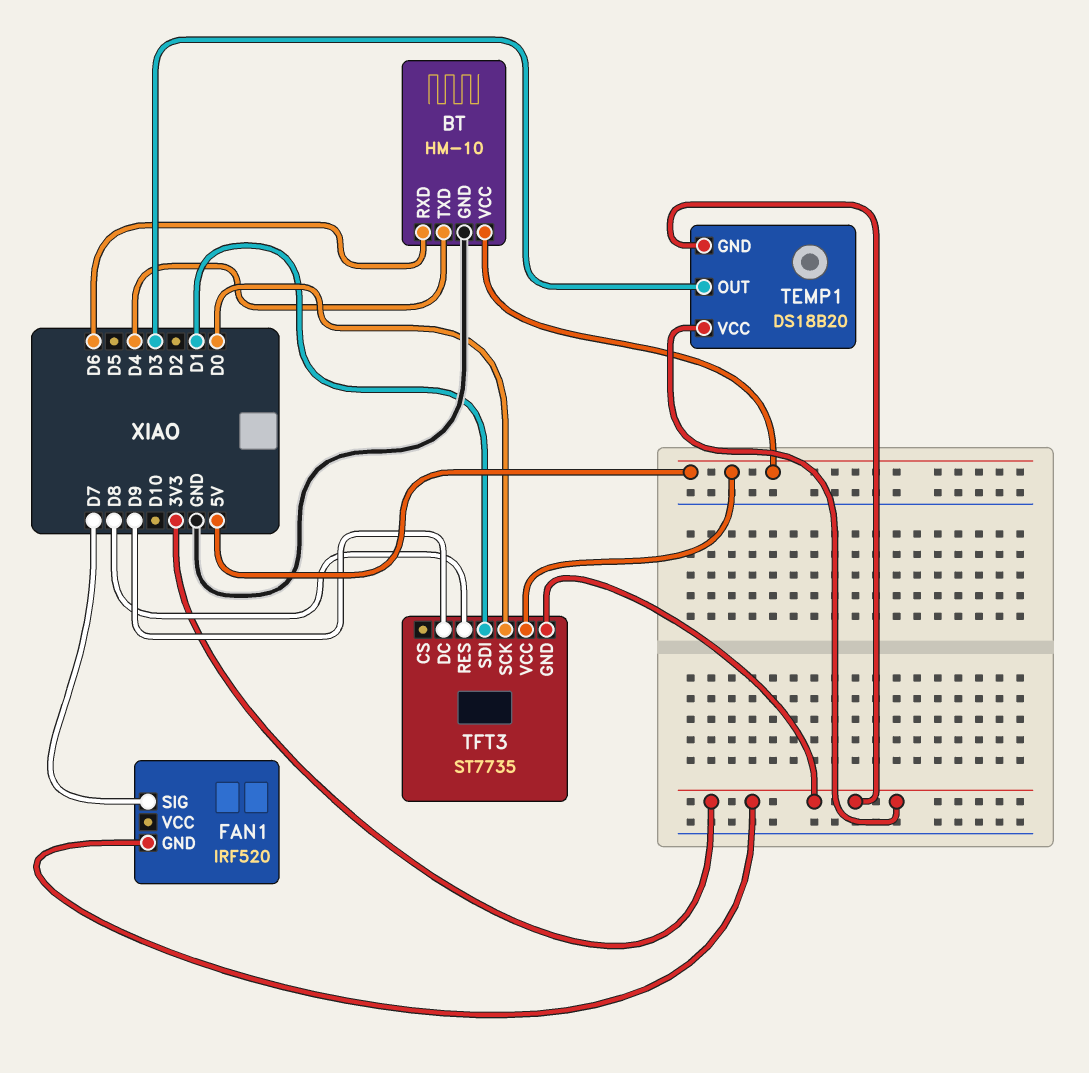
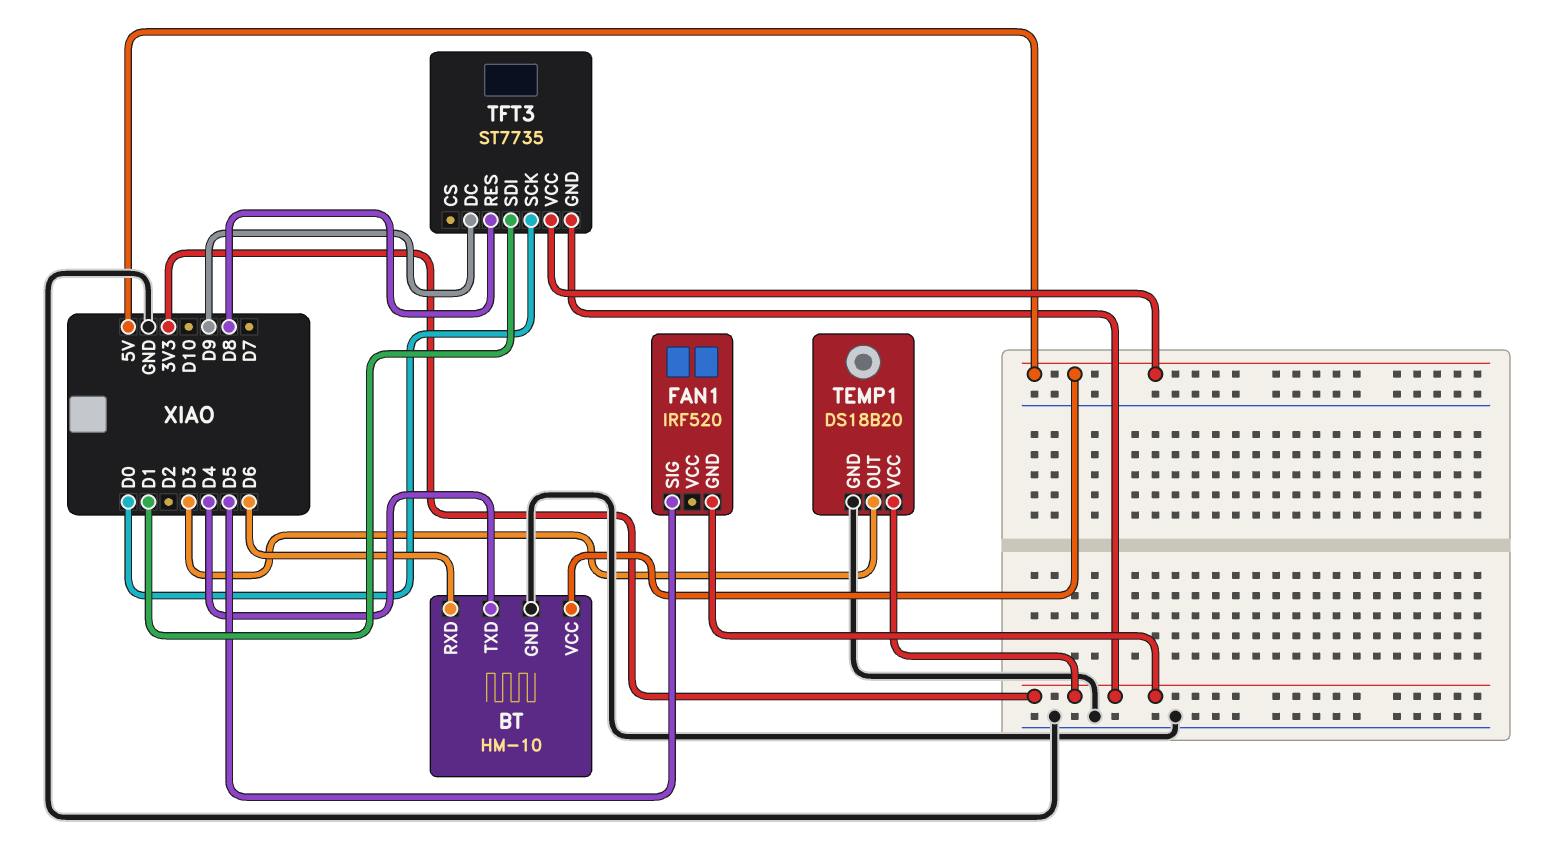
FAN1 pin SIG: D7 -> D5
TEMP1 pin GND: 3V3 -> GND

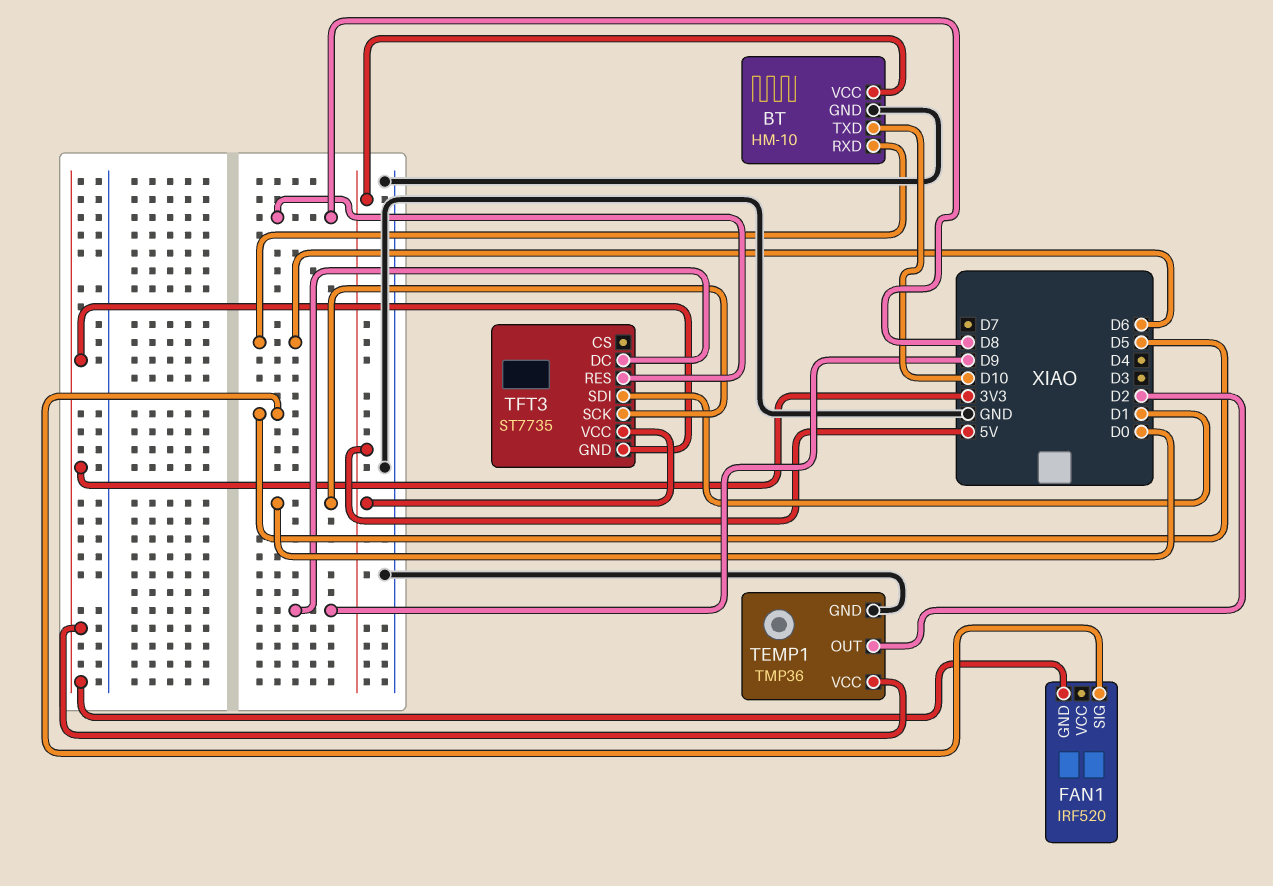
BT pin TXD: D4 -> D10
TEMP1: DS18B20 -> TMP36
TEMP1 pin OUT: D3 -> D2

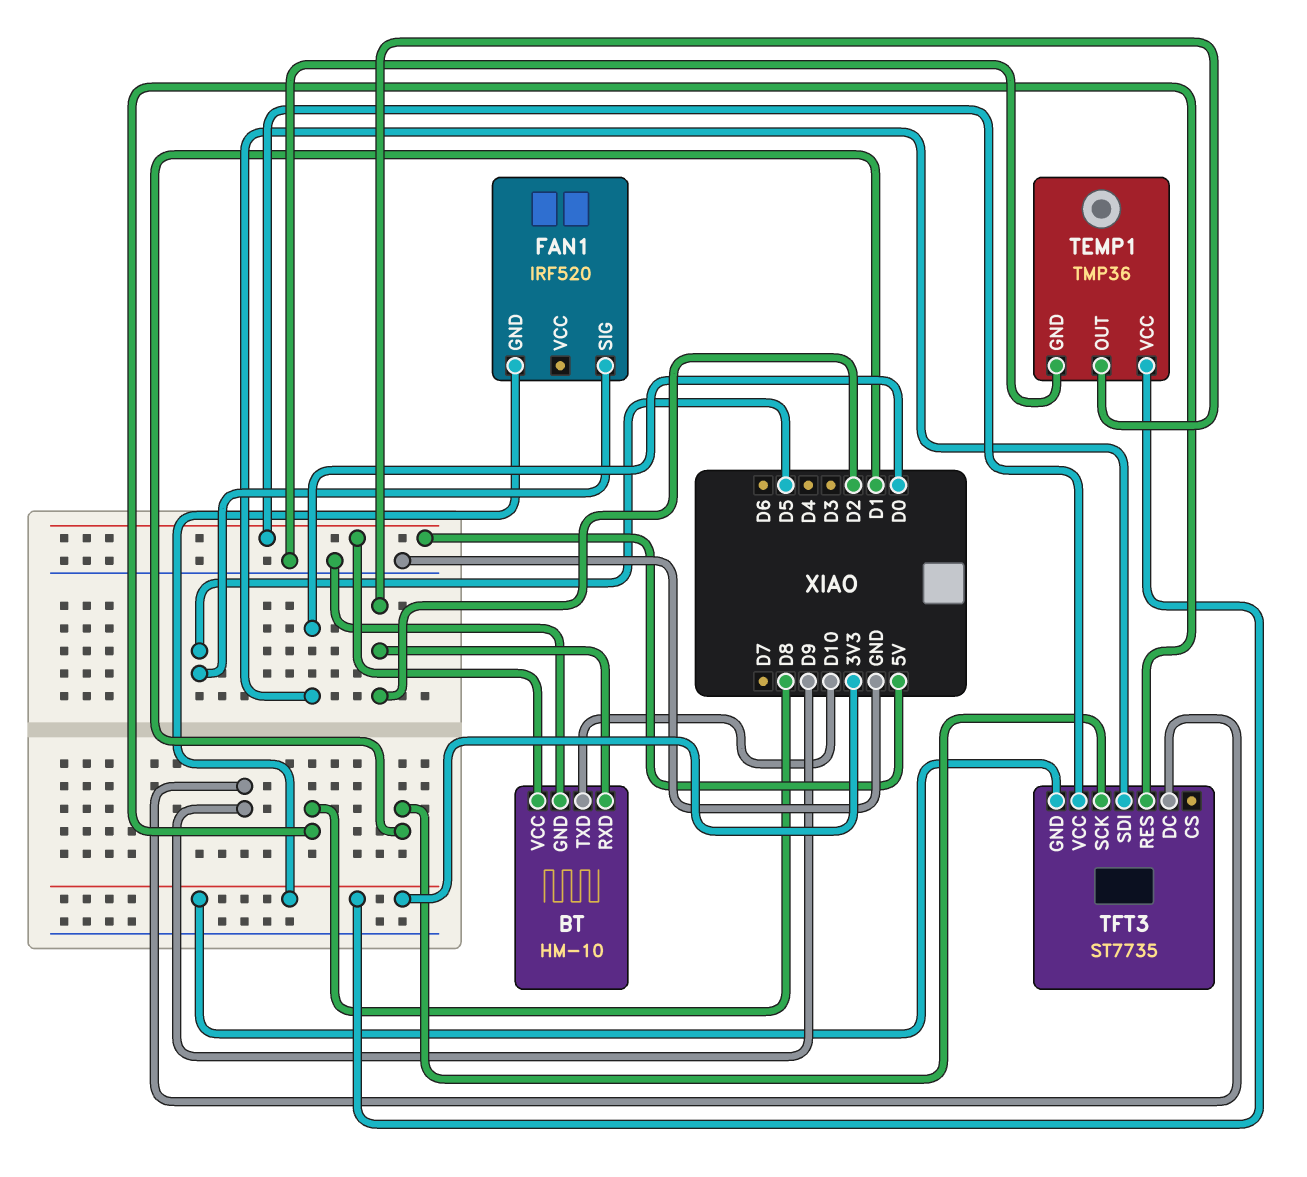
BT pin RXD: D6 -> D2
TFT3 pin SCK: D0 -> D1
TFT3 pin SDI: D1 -> D0

